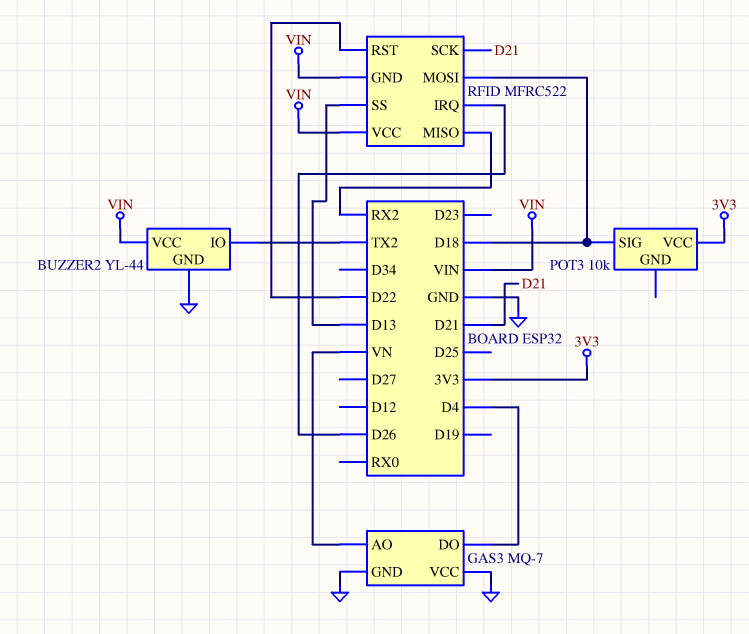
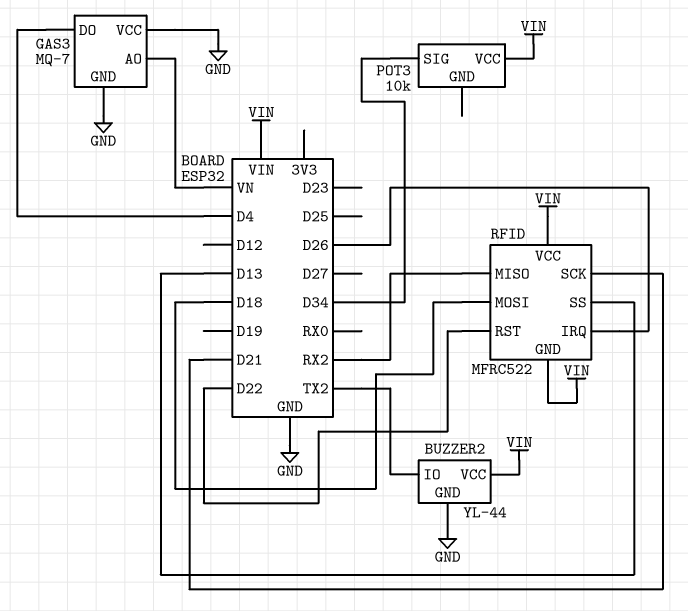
POT3 pin SIG: D18 -> D34
POT3 pin VCC: 3V3 -> VIN

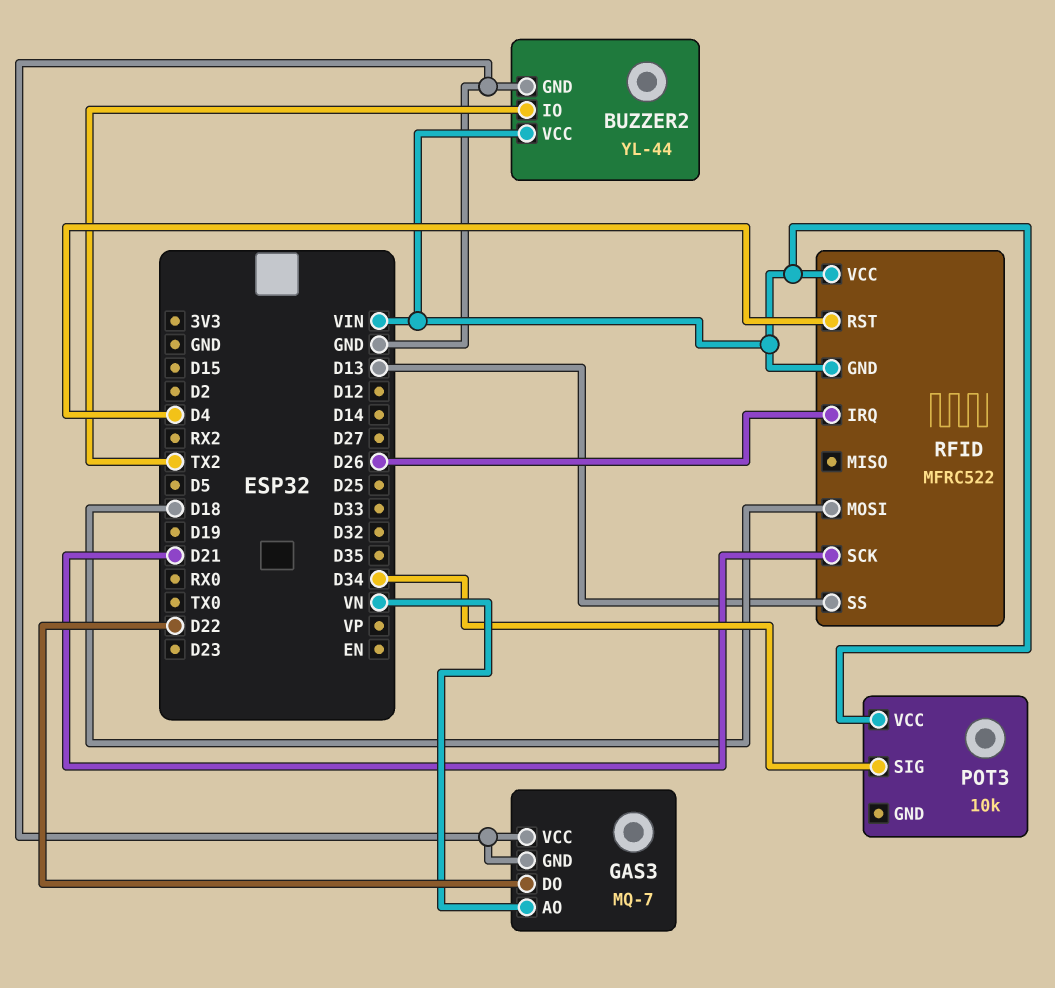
GAS3 pin DO: D4 -> D22
RFID pin MISO: RX2 -> none
RFID pin RST: D22 -> D4

